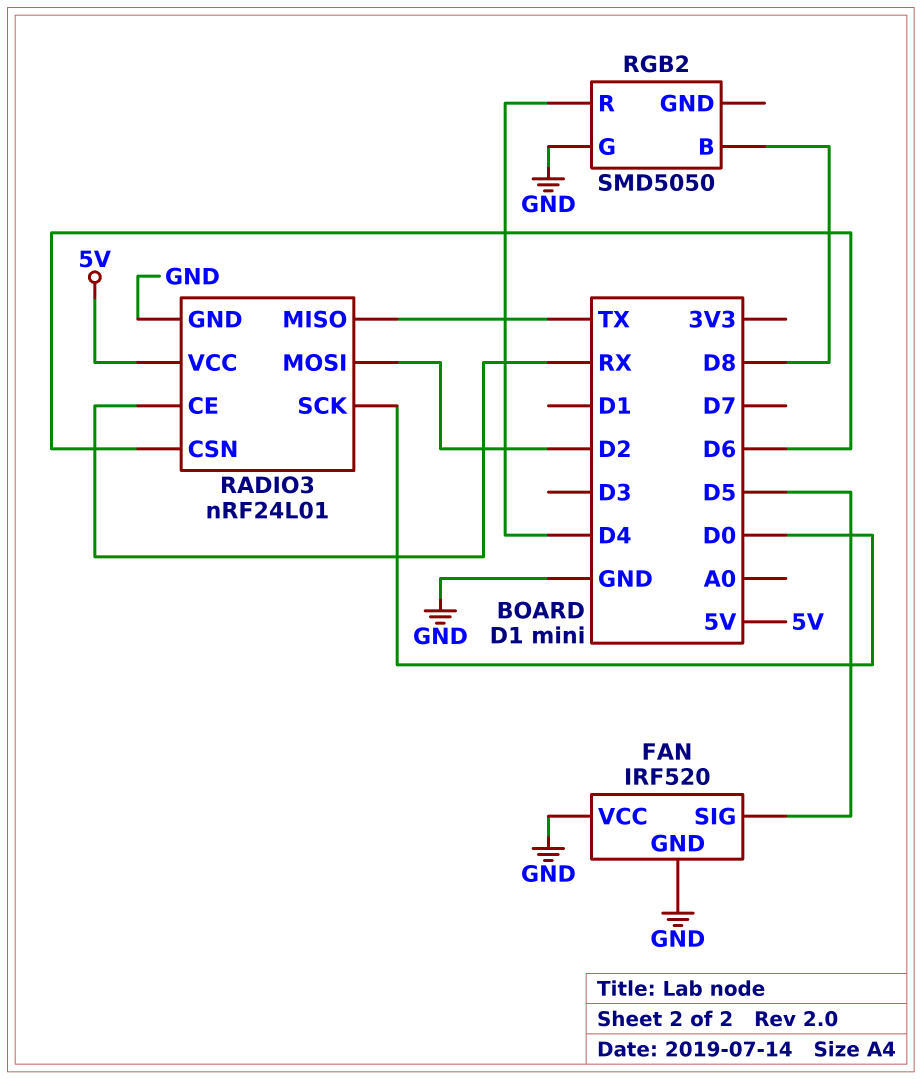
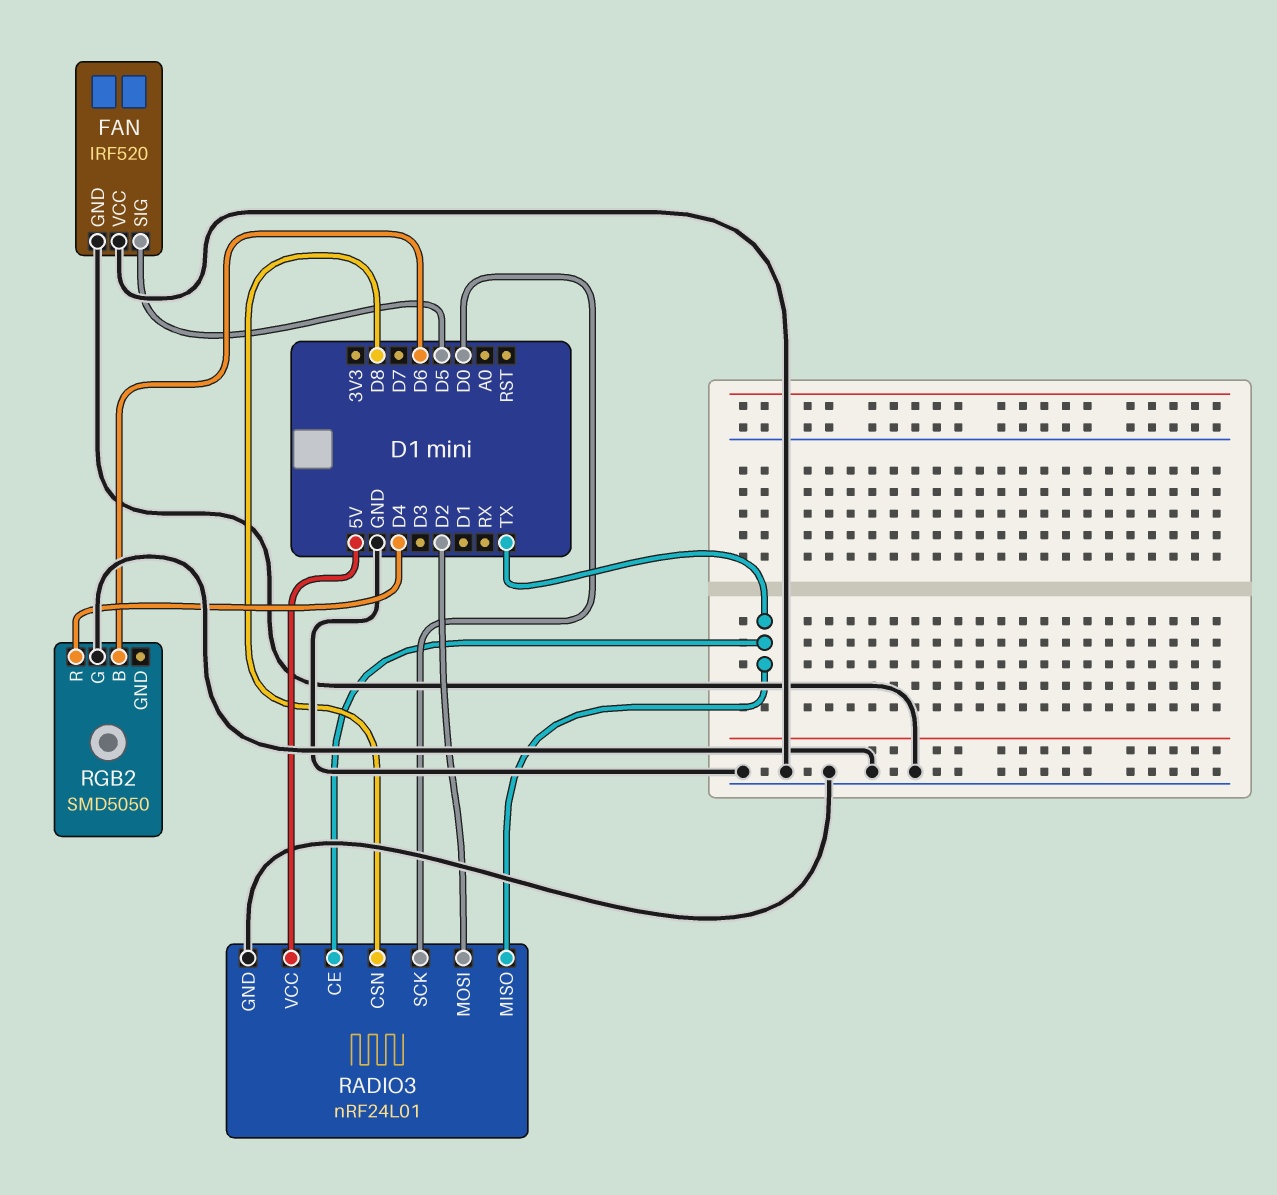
RADIO3 pin CE: RX -> TX
RADIO3 pin CSN: D6 -> D8
RGB2 pin B: D8 -> D6

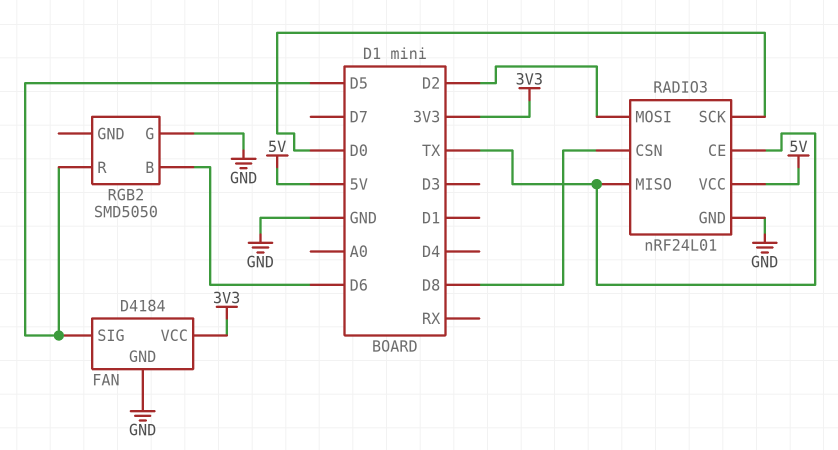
FAN: IRF520 -> D4184
FAN pin VCC: GND -> 3V3
RGB2 pin R: D4 -> D5

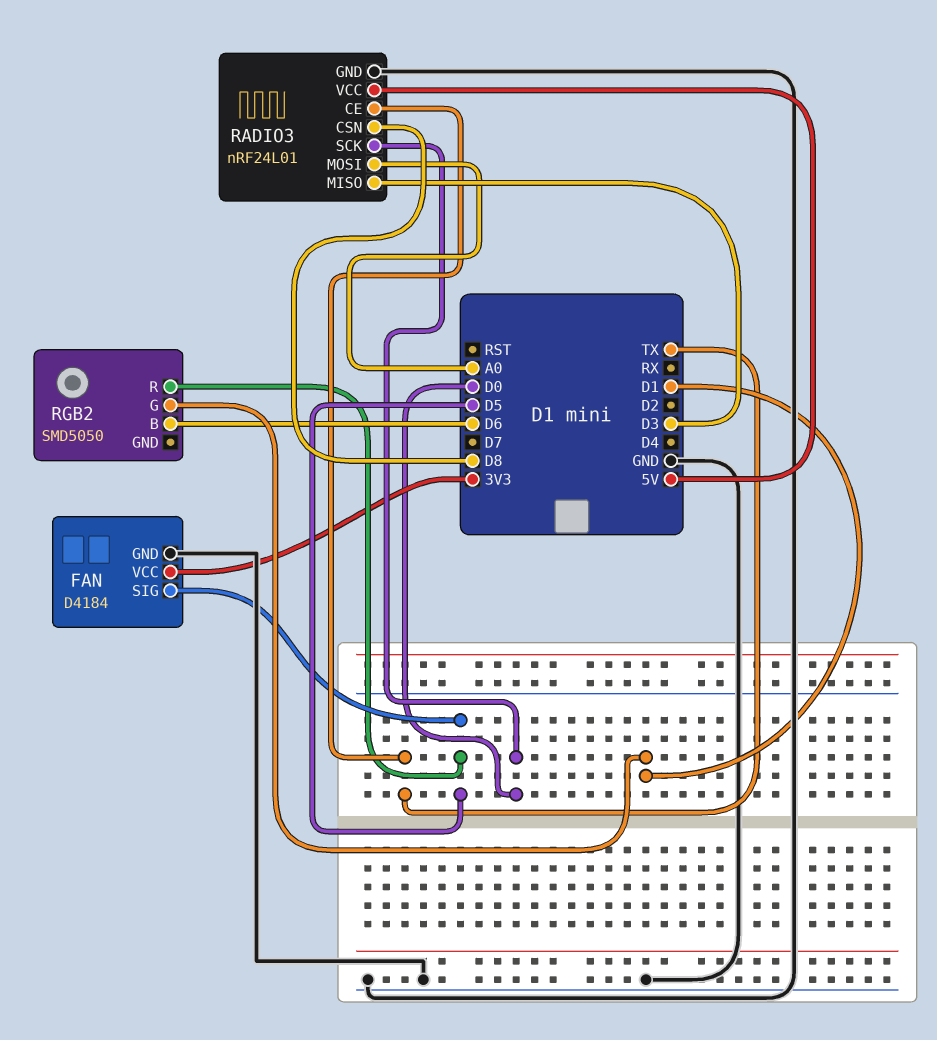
RADIO3 pin MISO: TX -> D3
RADIO3 pin MOSI: D2 -> A0
RGB2 pin G: GND -> D1

